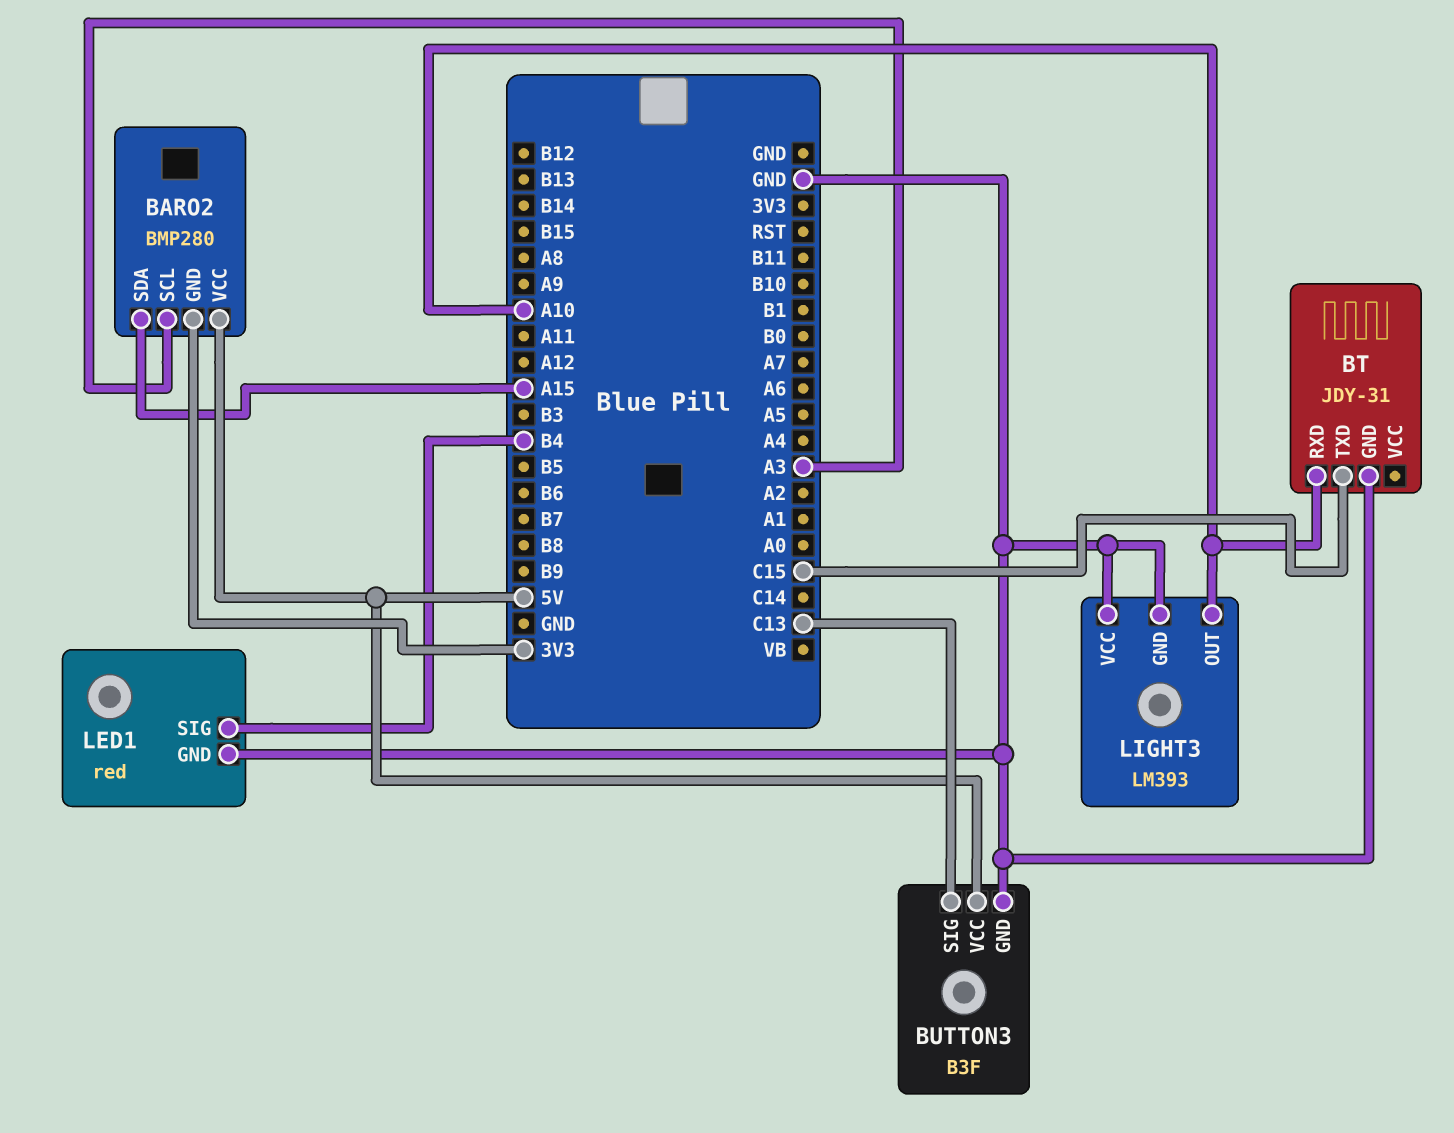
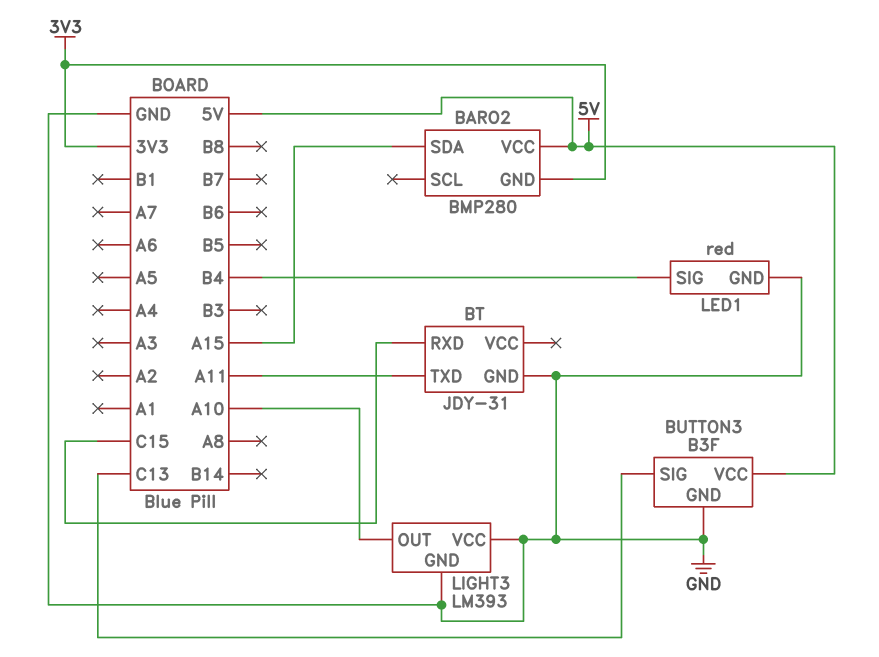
BARO2 pin SCL: A3 -> none
BT pin RXD: A10 -> C15
BT pin TXD: C15 -> A11

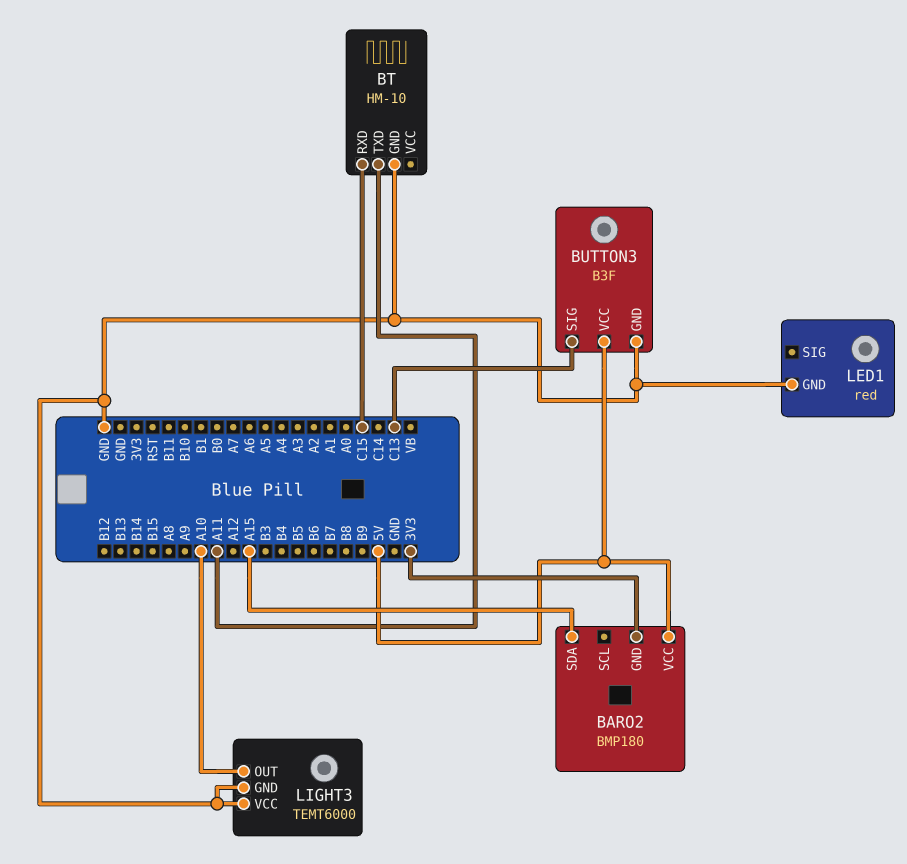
BARO2: BMP280 -> BMP180
BT: JDY-31 -> HM-10
LED1 pin SIG: B4 -> none
LIGHT3: LM393 -> TEMT6000

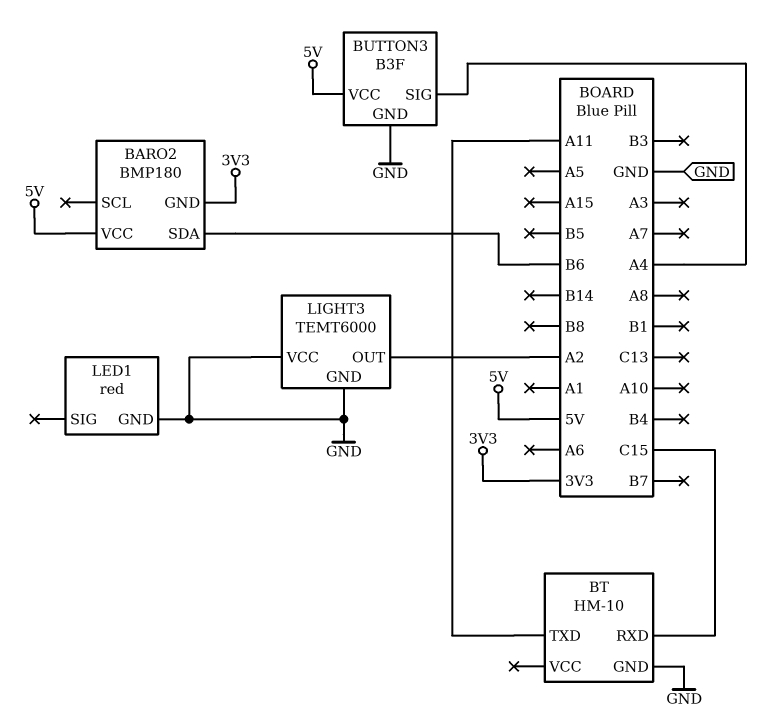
BARO2 pin SDA: A15 -> B6
BUTTON3 pin SIG: C13 -> A4
LIGHT3 pin OUT: A10 -> A2

